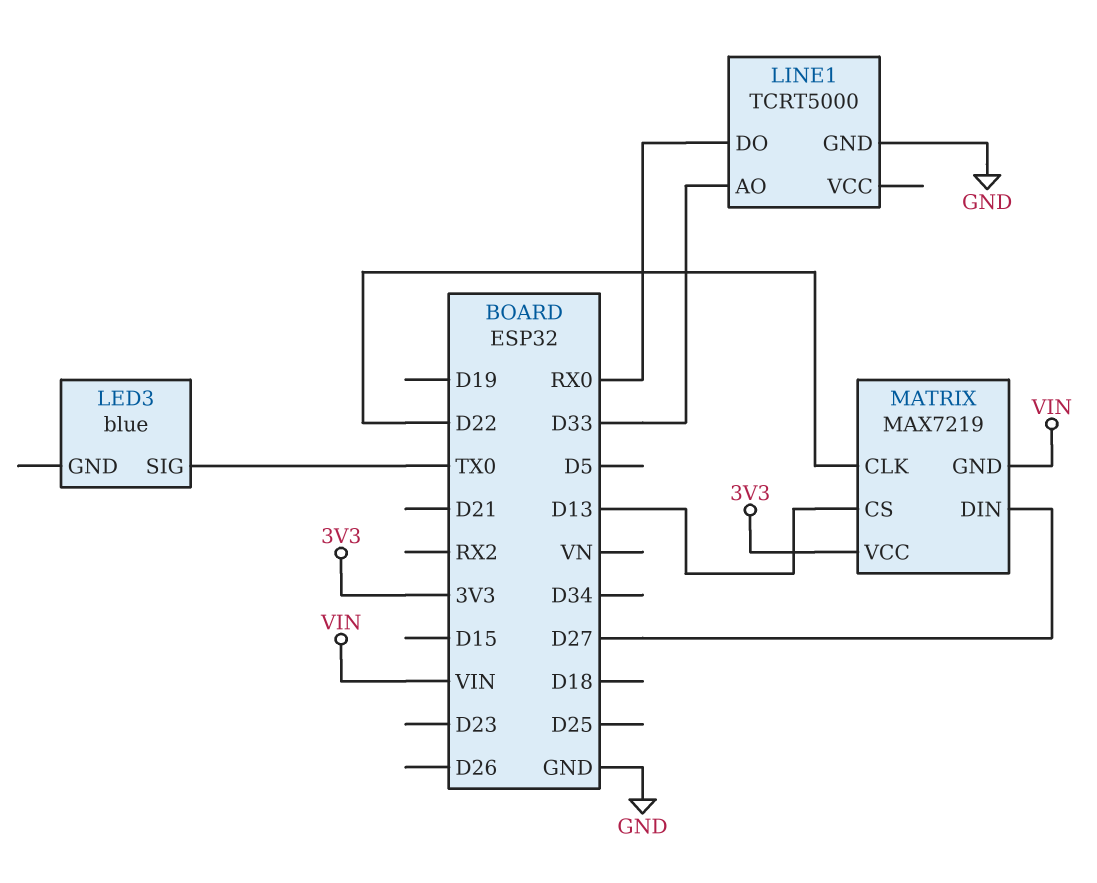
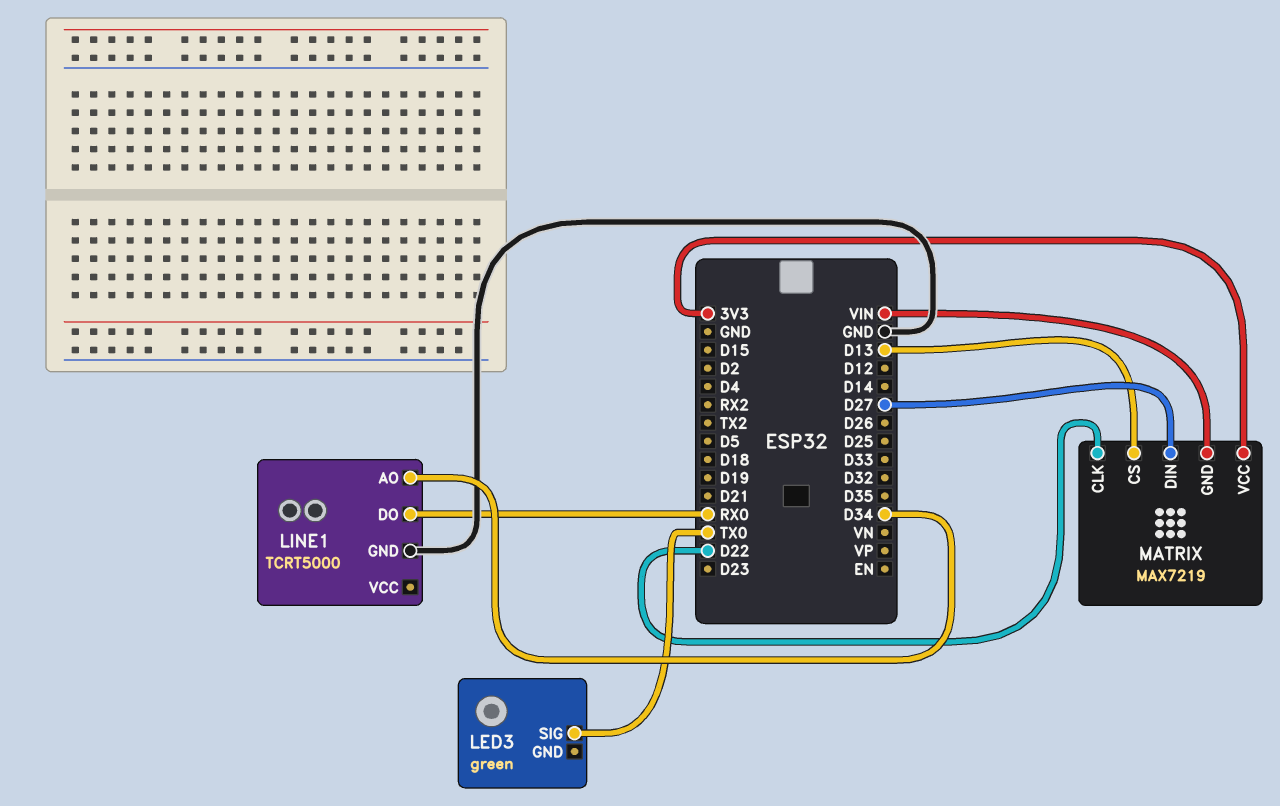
LED3: blue -> green
LINE1 pin AO: D33 -> D34

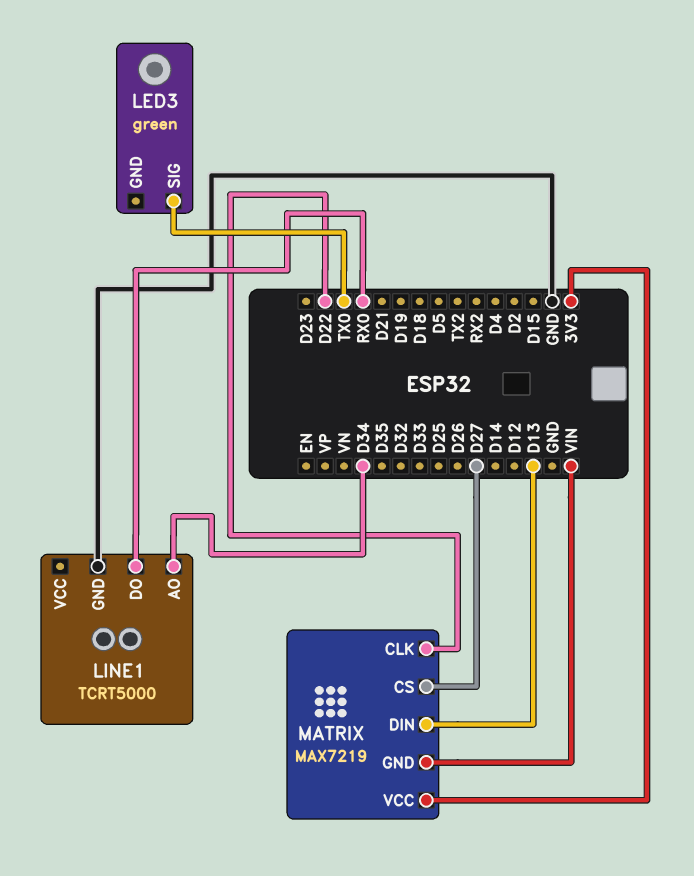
MATRIX pin CS: D13 -> D27
MATRIX pin DIN: D27 -> D13

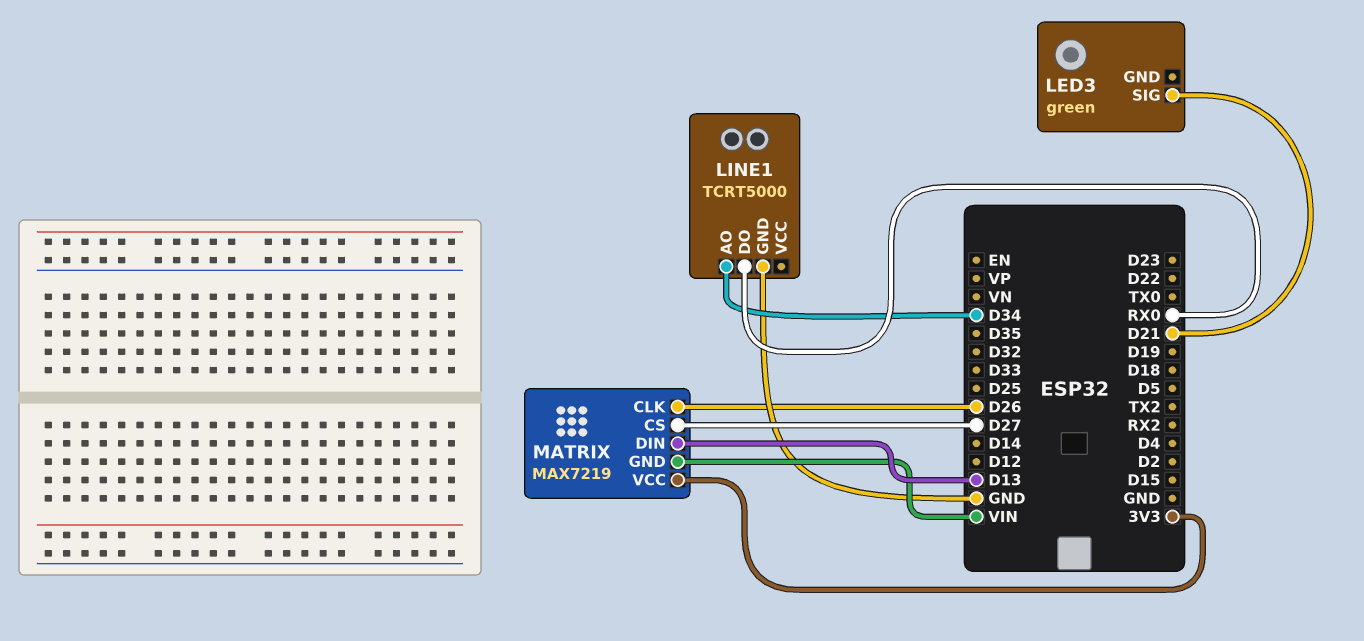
LED3 pin SIG: TX0 -> D21
MATRIX pin CLK: D22 -> D26

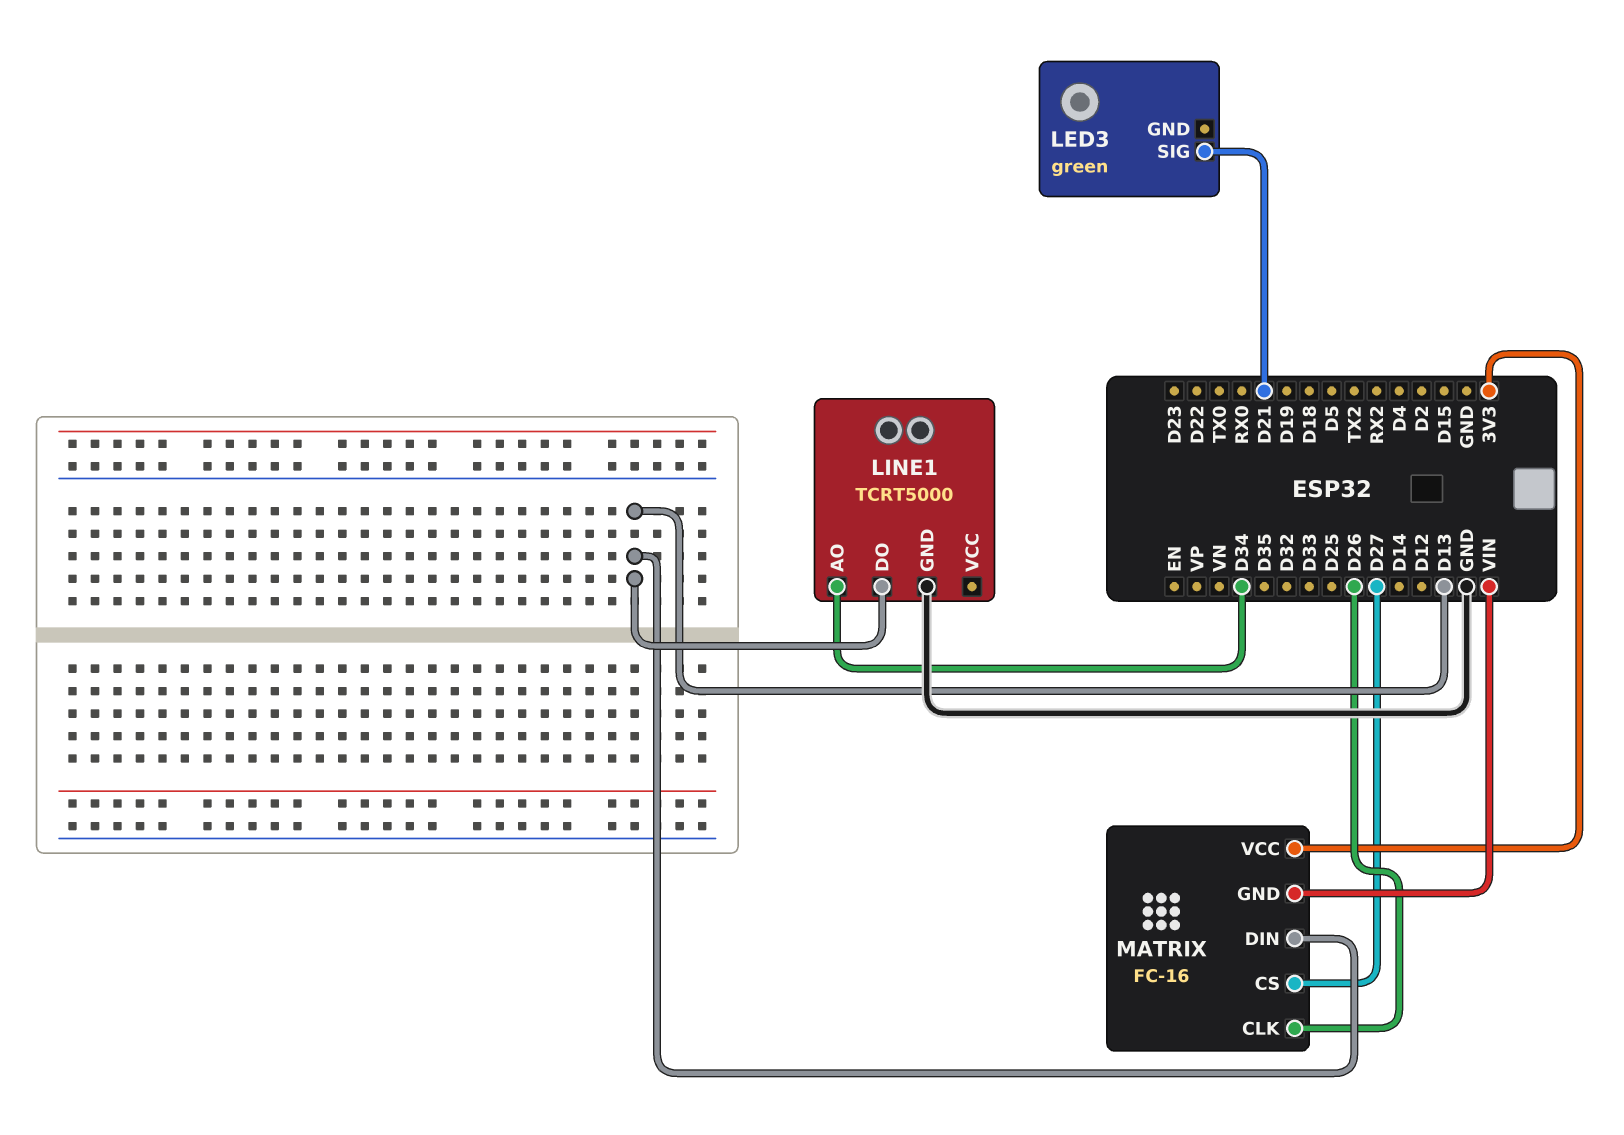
LINE1 pin DO: RX0 -> D13
MATRIX: MAX7219 -> FC-16

